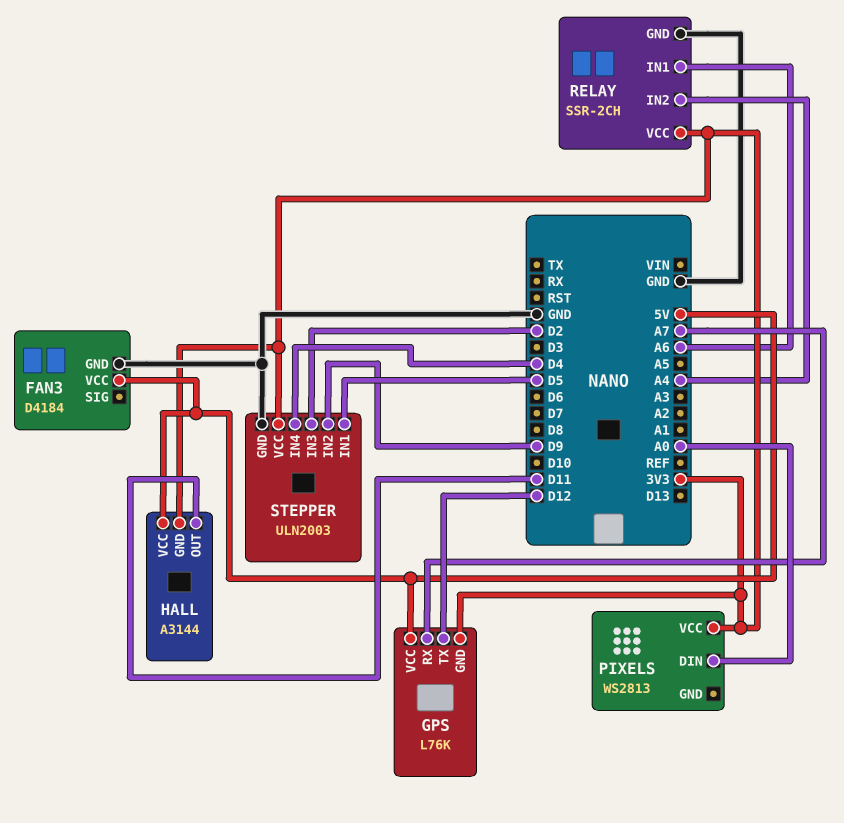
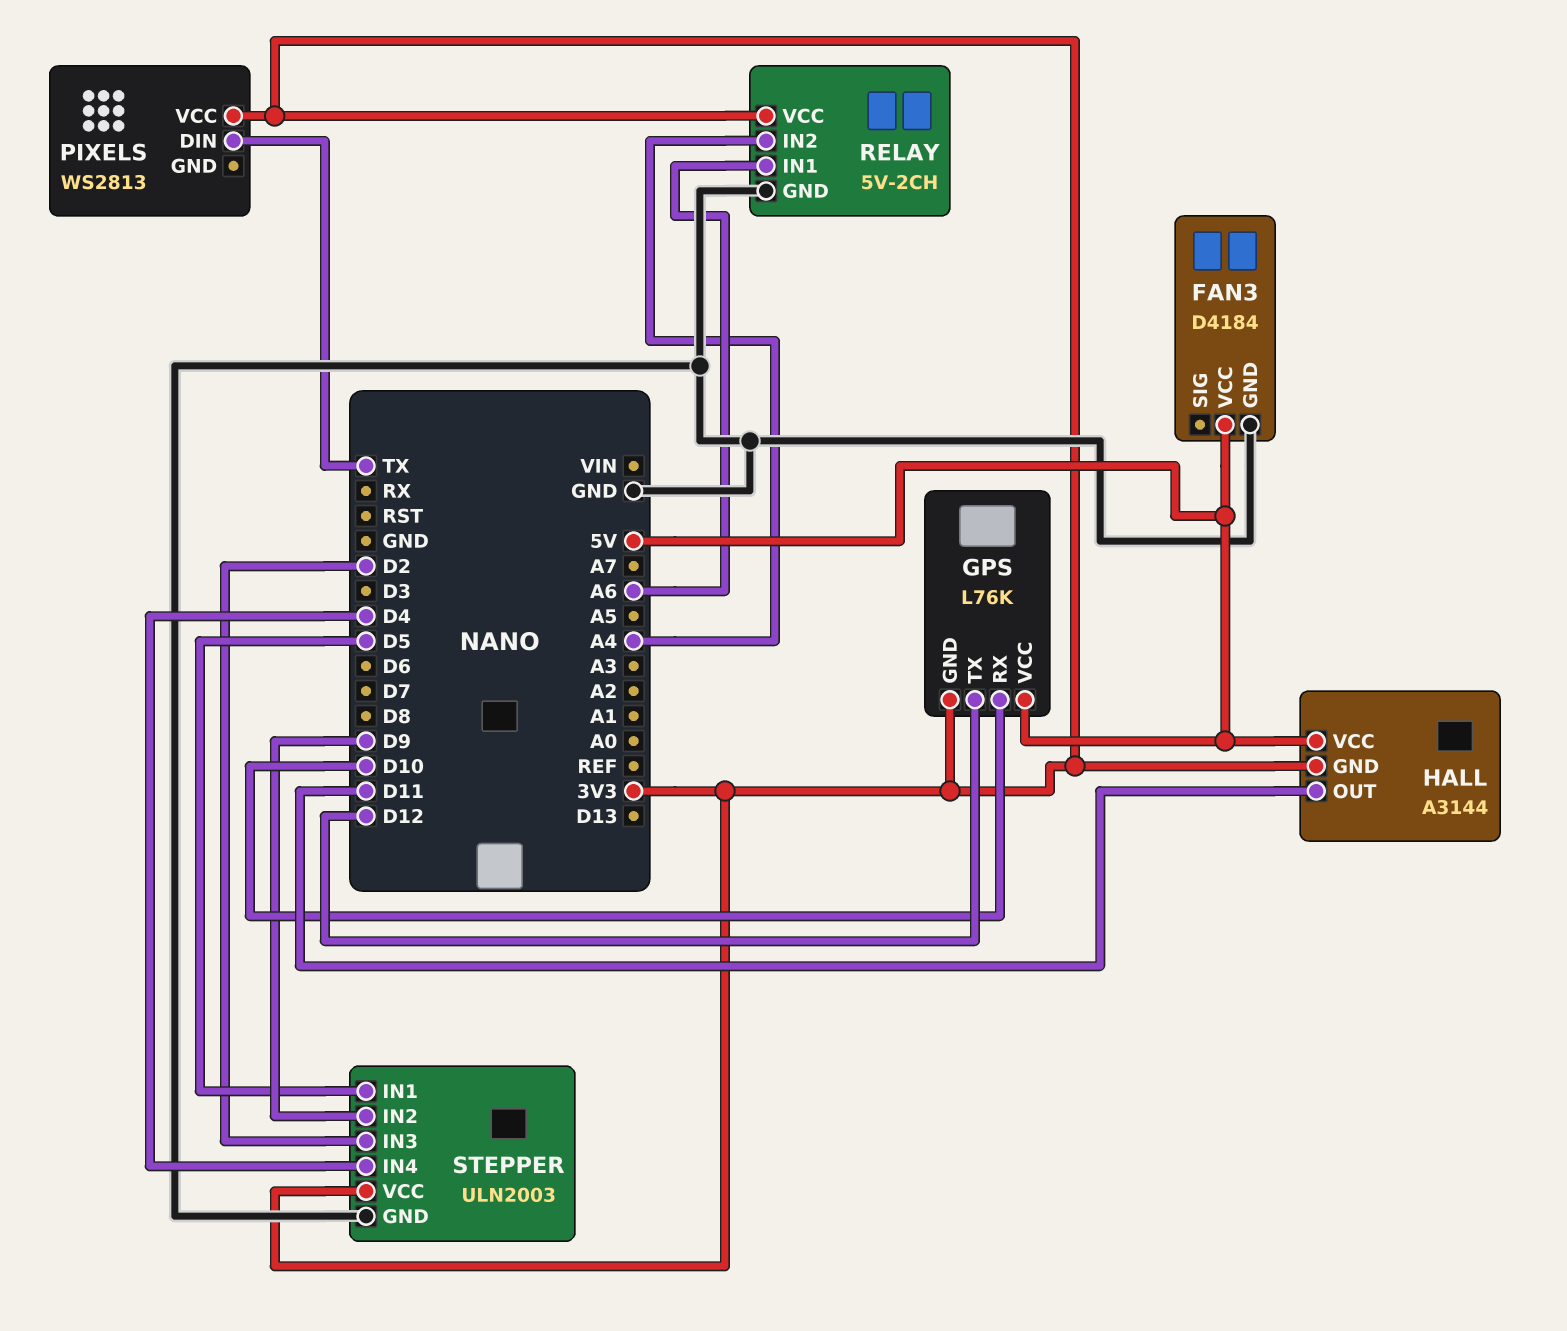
GPS pin RX: A7 -> D10
PIXELS pin DIN: A0 -> TX
RELAY: SSR-2CH -> 5V-2CH

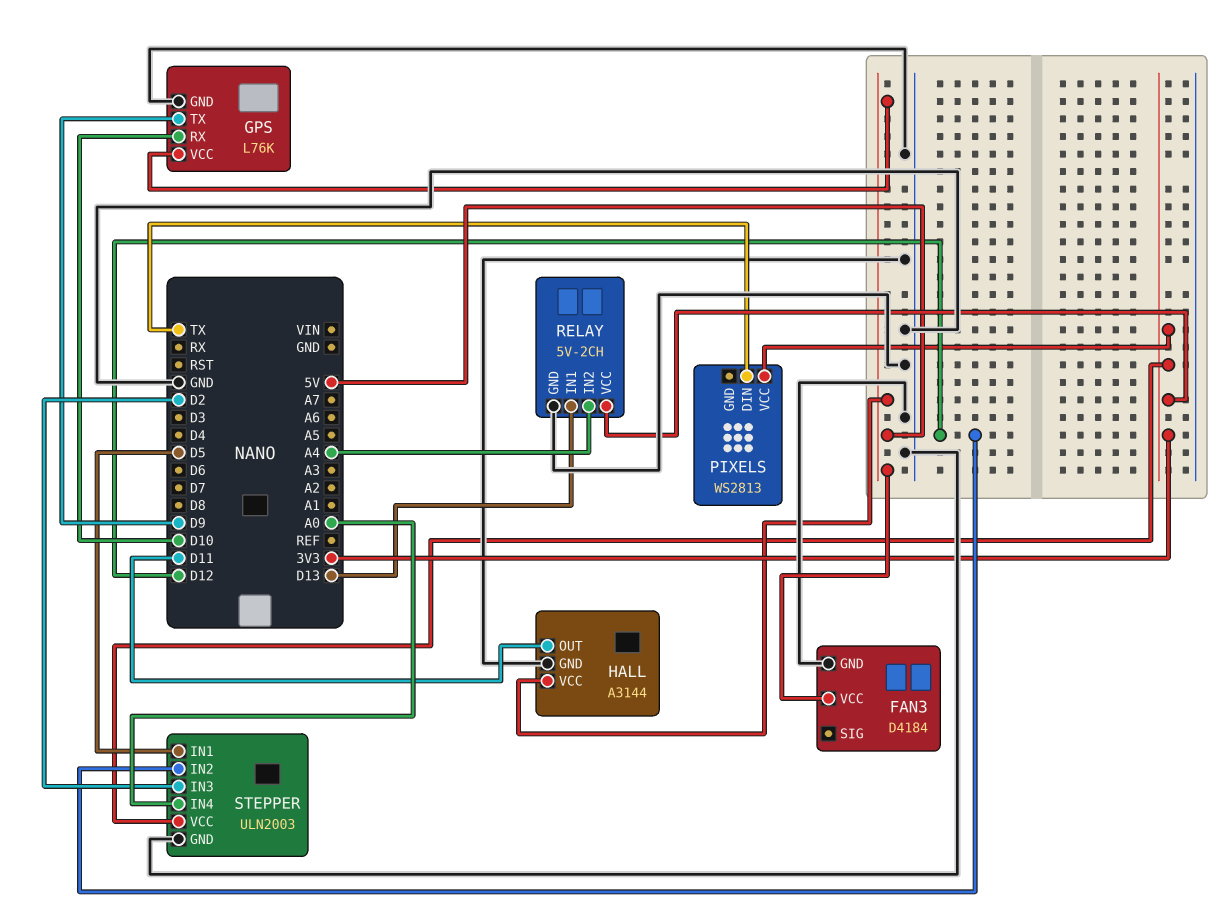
GPS pin GND: 3V3 -> GND
GPS pin TX: D12 -> D9
HALL pin GND: 3V3 -> GND
RELAY pin IN1: A6 -> D13
STEPPER pin IN2: D9 -> D12
STEPPER pin IN4: D4 -> A0

